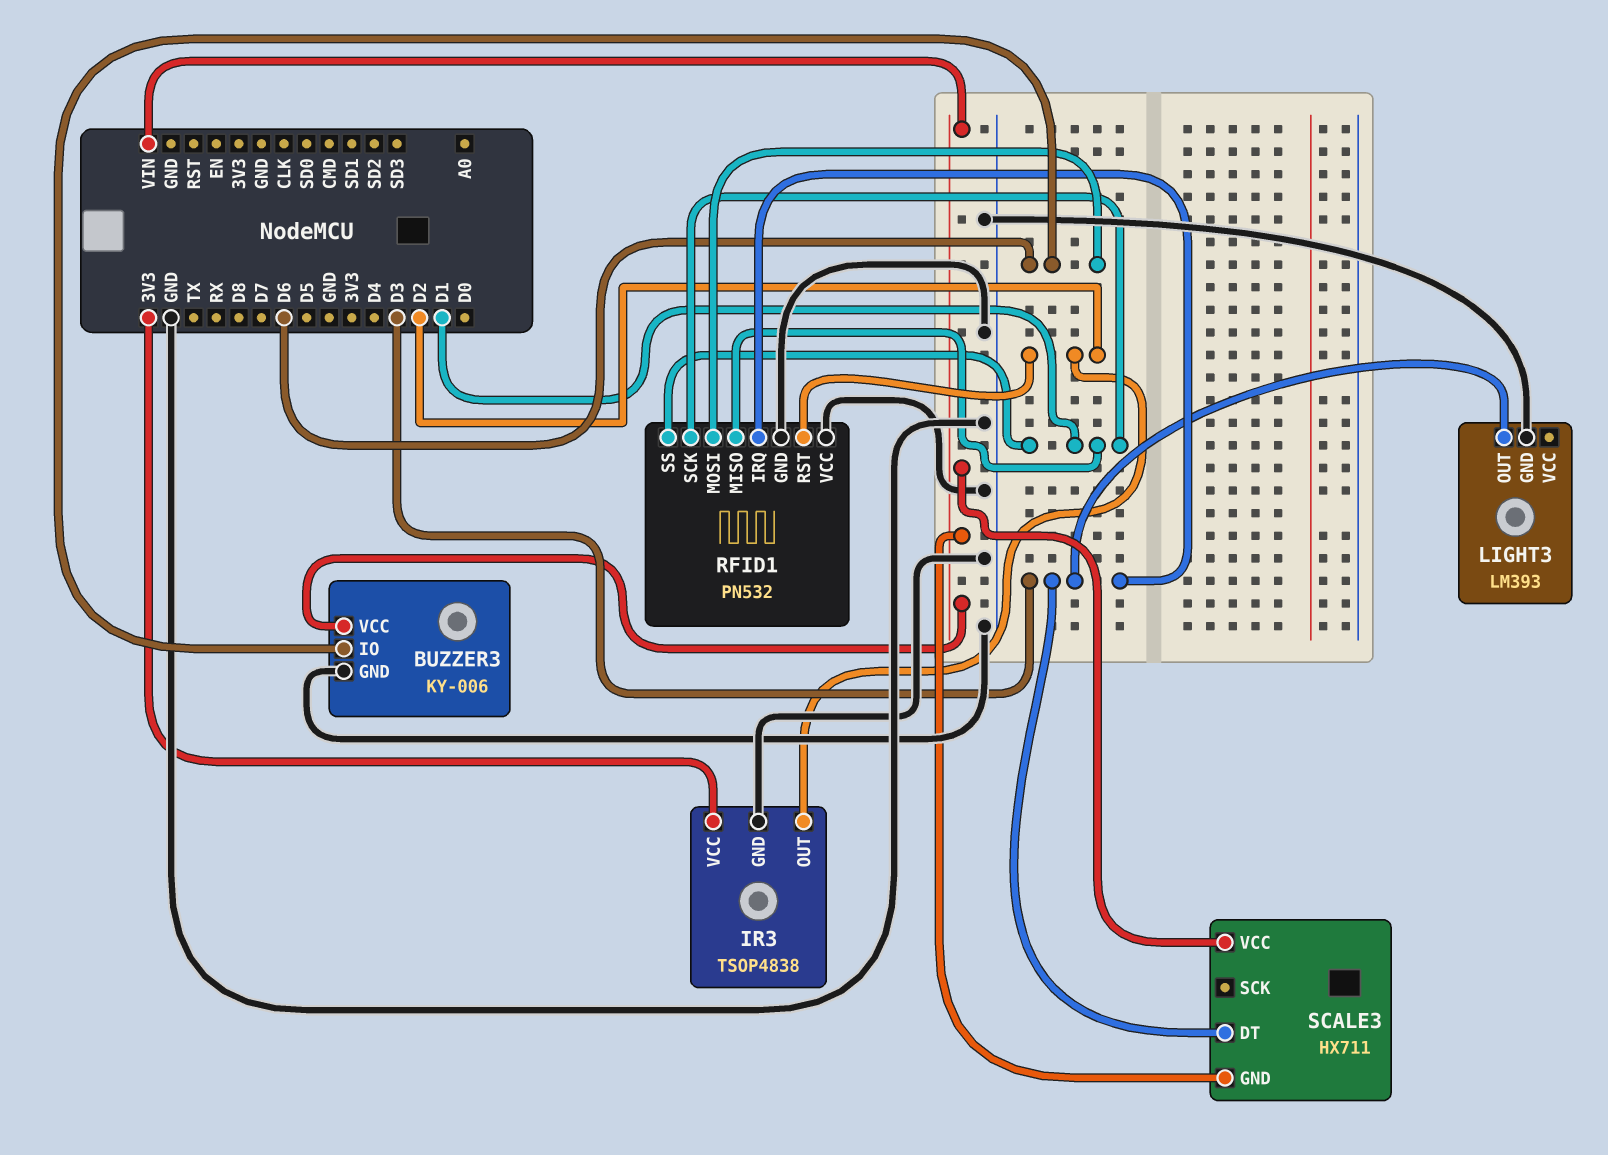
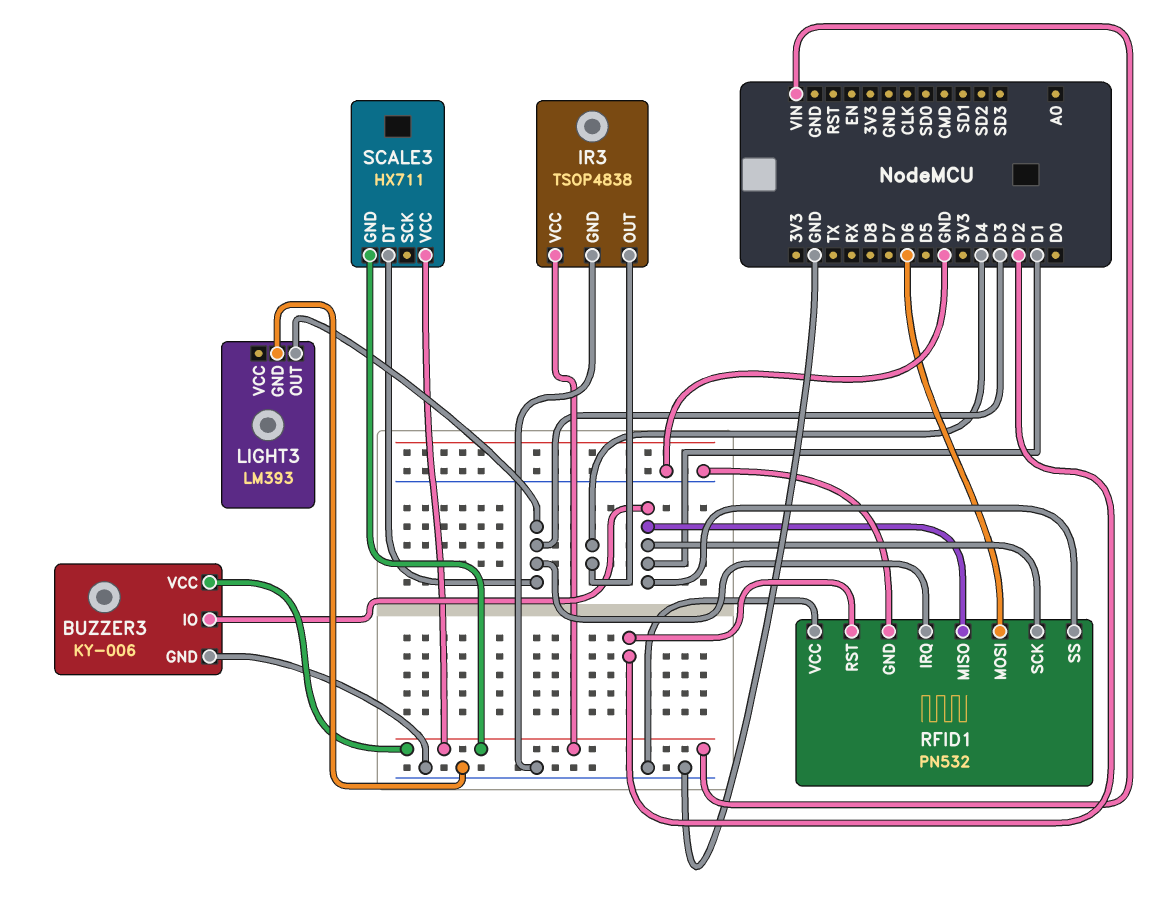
BUZZER3 pin IO: D6 -> D1
IR3 pin OUT: D2 -> D4
IR3 pin VCC: 3V3 -> VIN

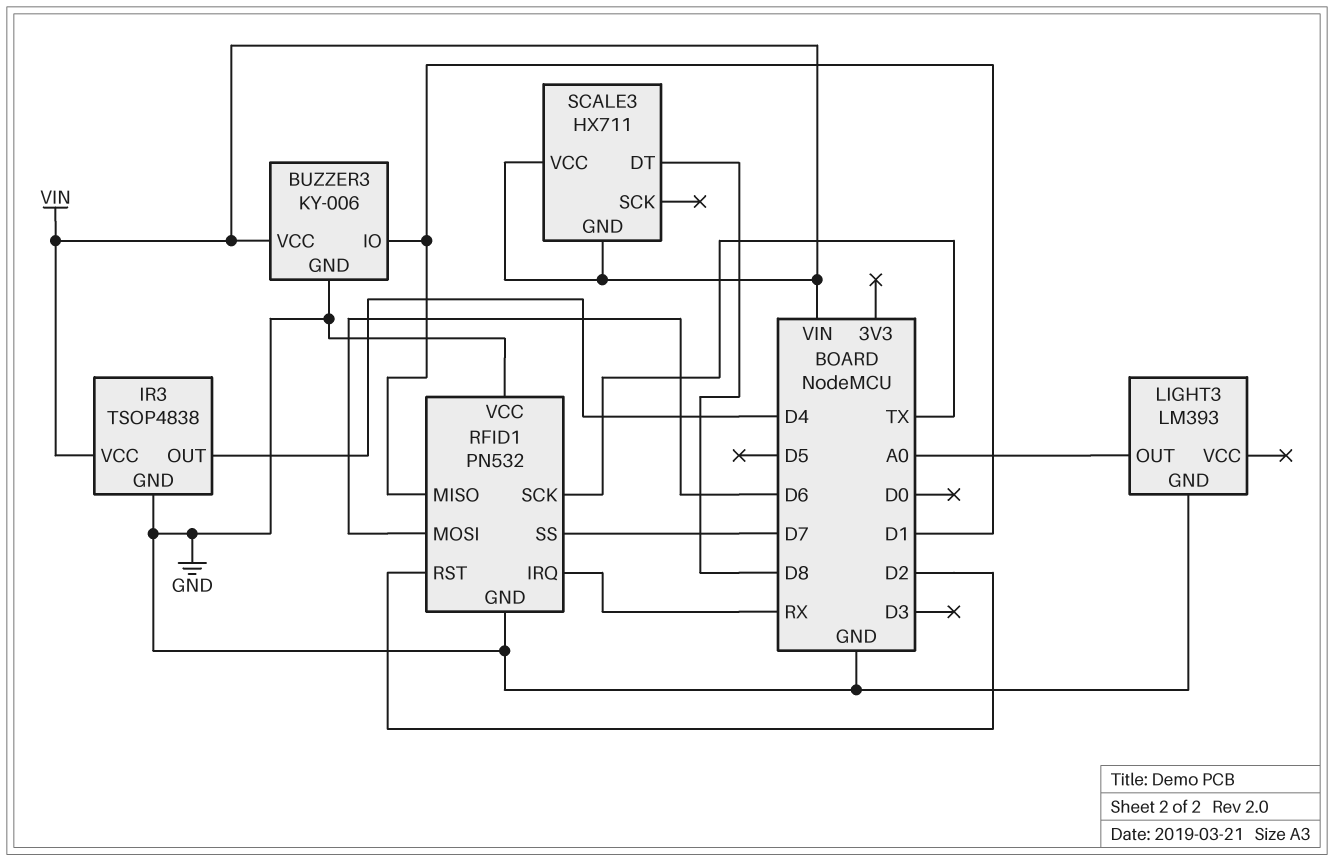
LIGHT3 pin OUT: D3 -> A0
RFID1 pin IRQ: D3 -> RX
RFID1 pin SCK: D1 -> TX
RFID1 pin SS: D1 -> D7
SCALE3 pin DT: D3 -> D8

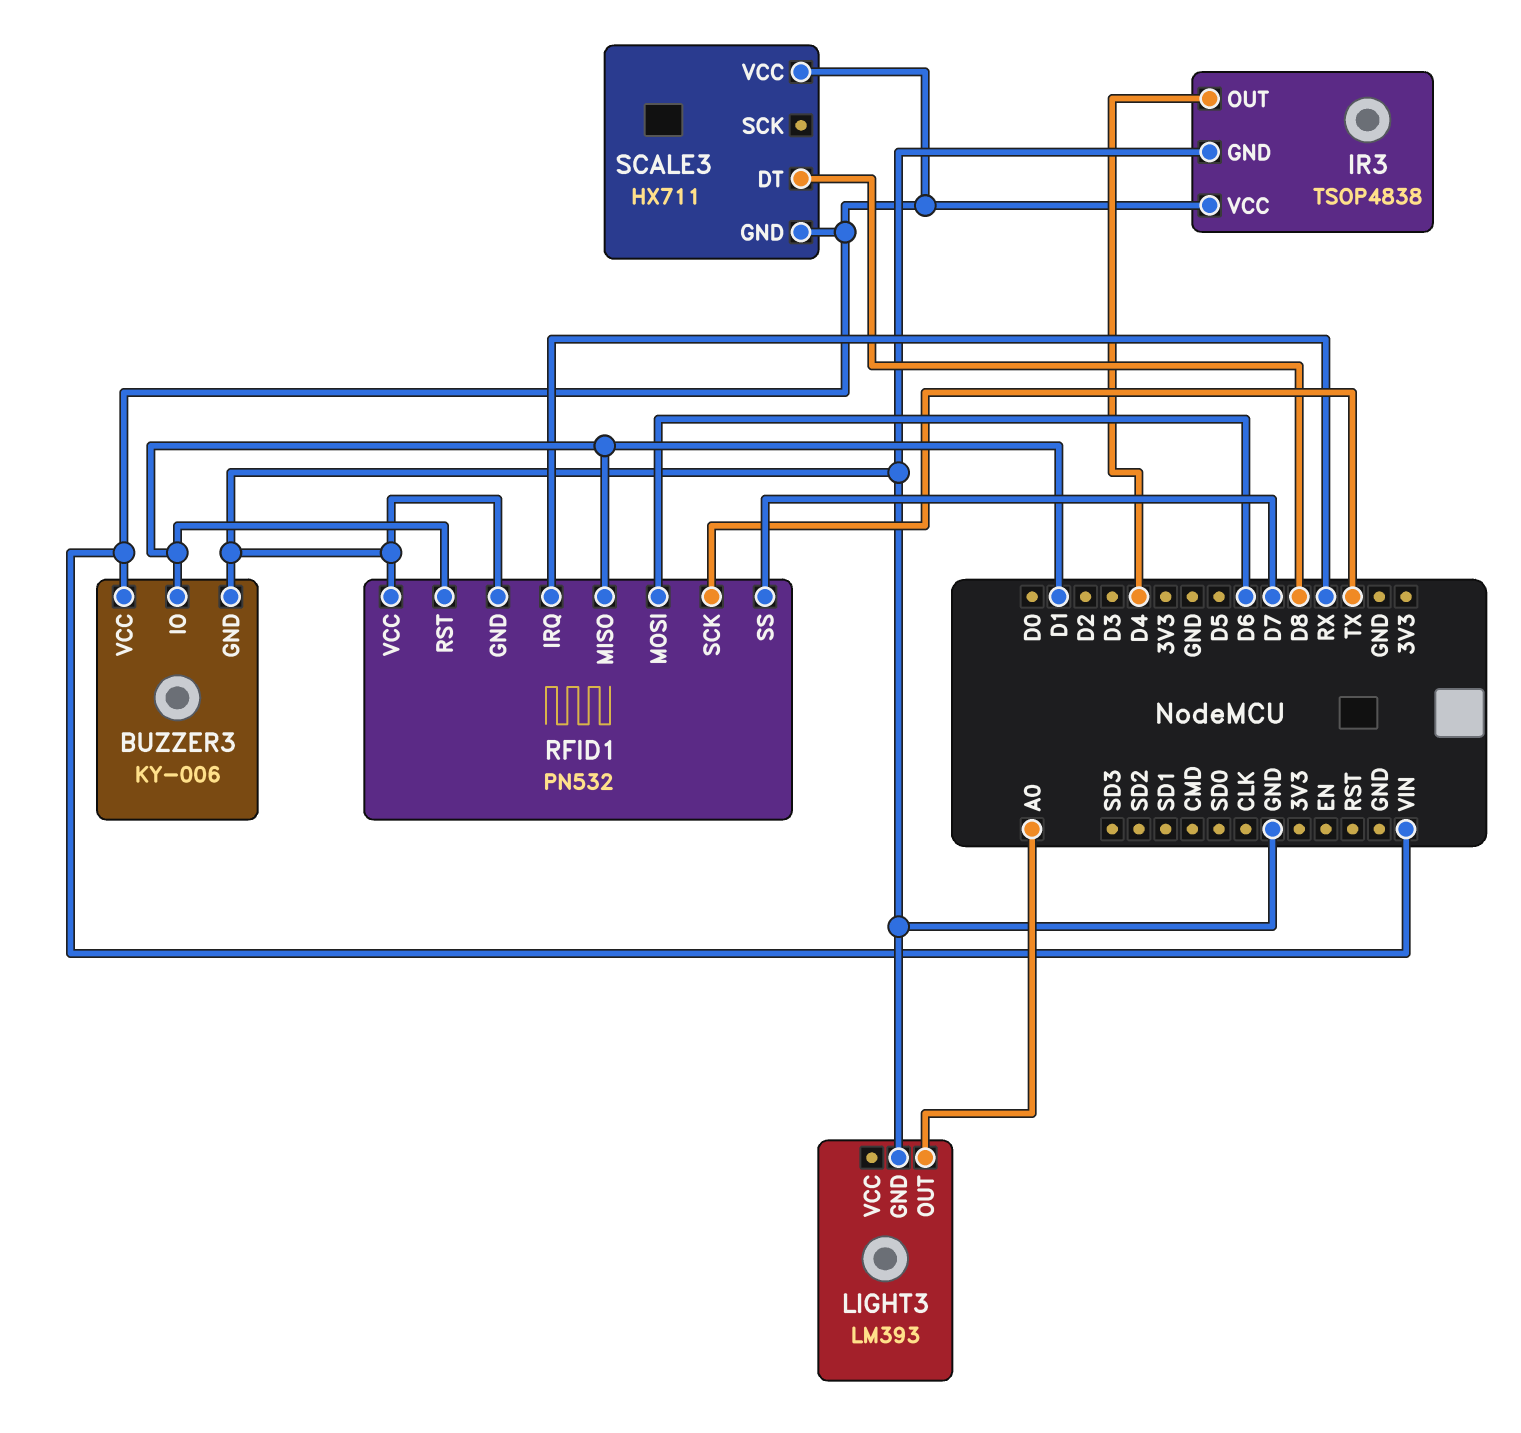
RFID1 pin RST: D2 -> D1

